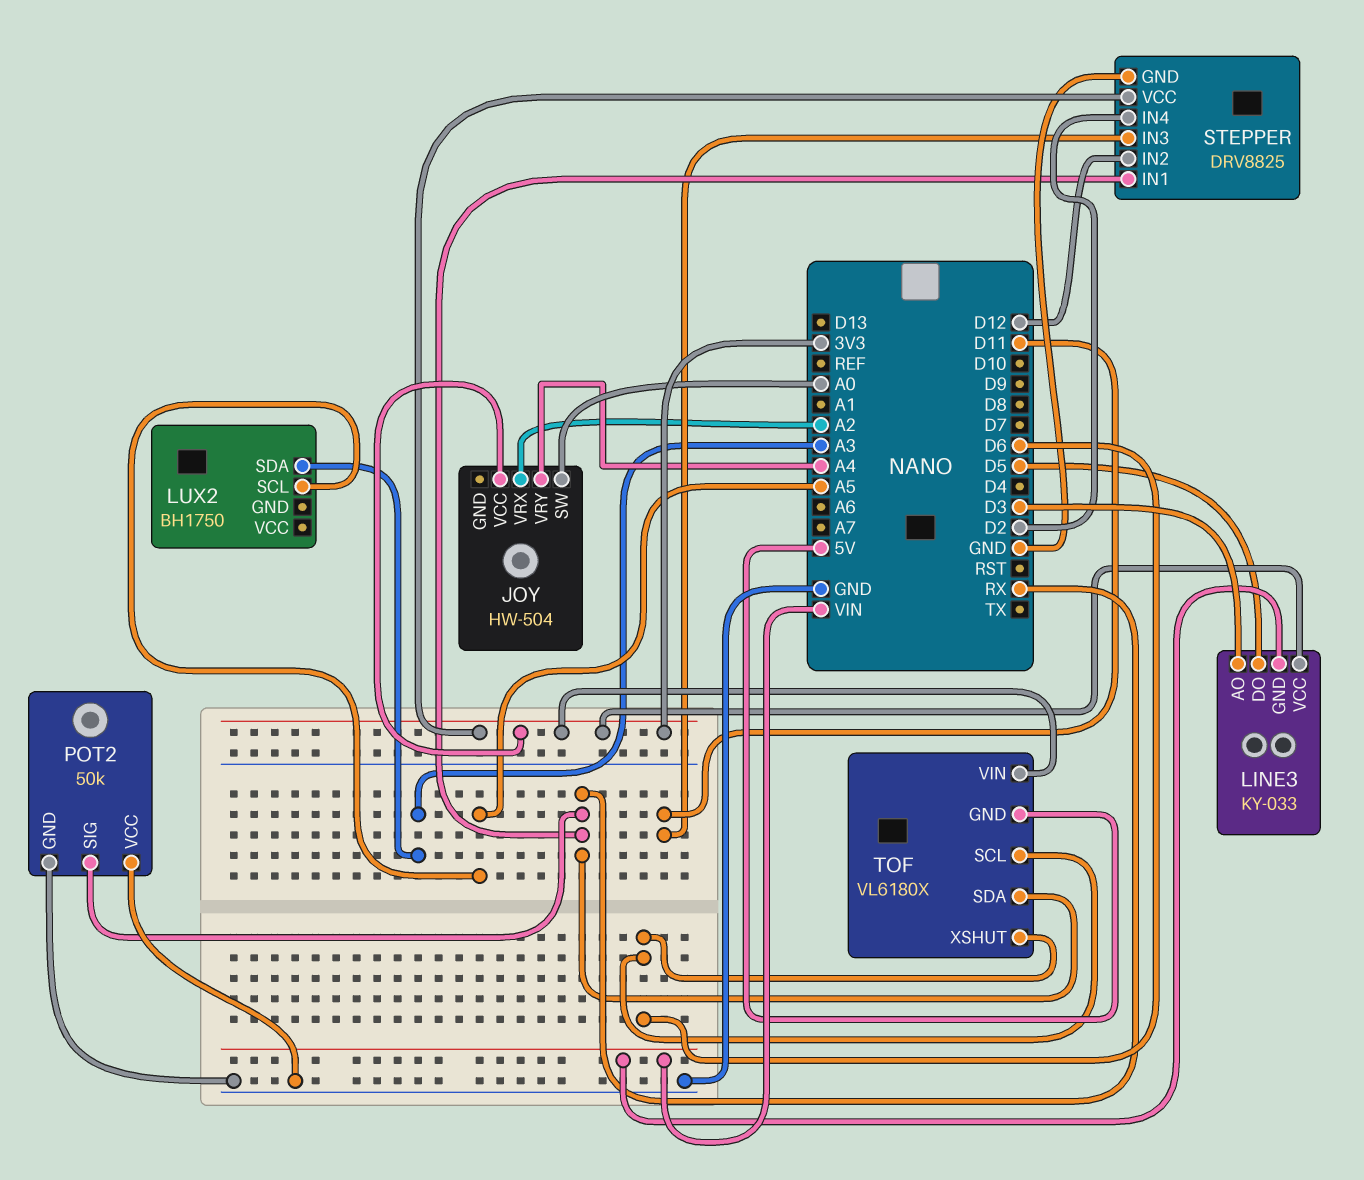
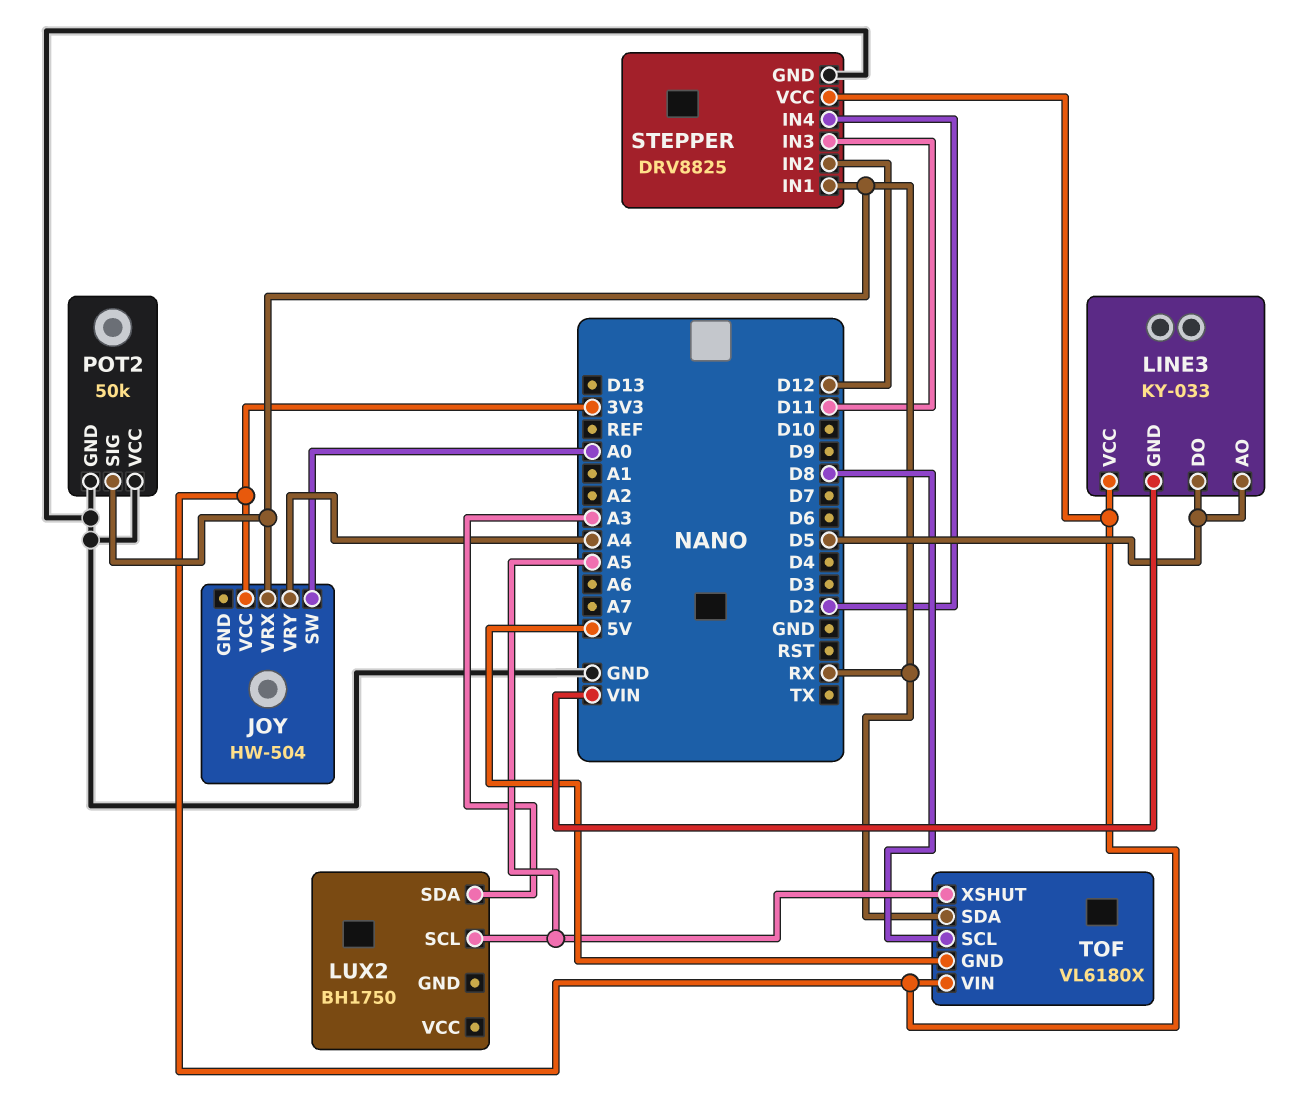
JOY pin VRX: A2 -> RX
LINE3 pin AO: D3 -> D5
TOF pin SCL: D6 -> D8
TOF pin XSHUT: D6 -> A5

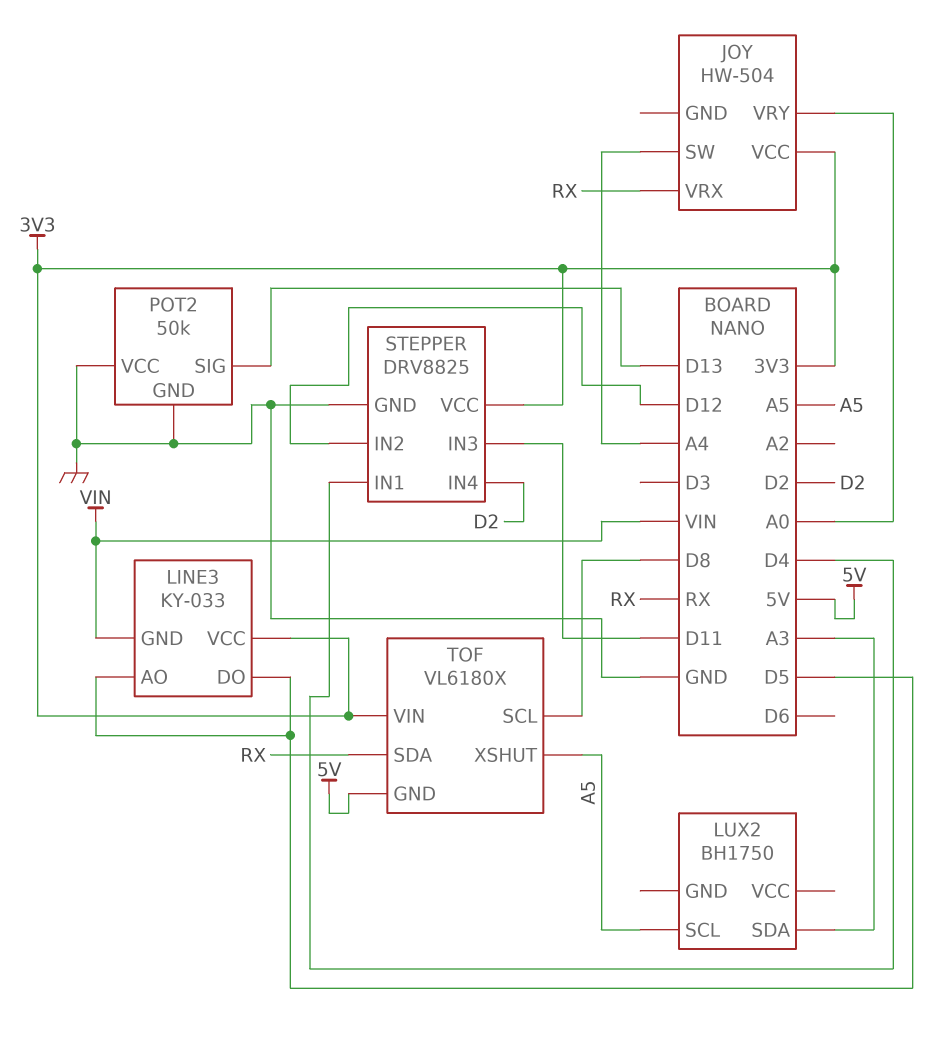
JOY pin SW: A0 -> A4
JOY pin VRY: A4 -> A0
POT2 pin SIG: RX -> D13
STEPPER pin IN1: RX -> D4

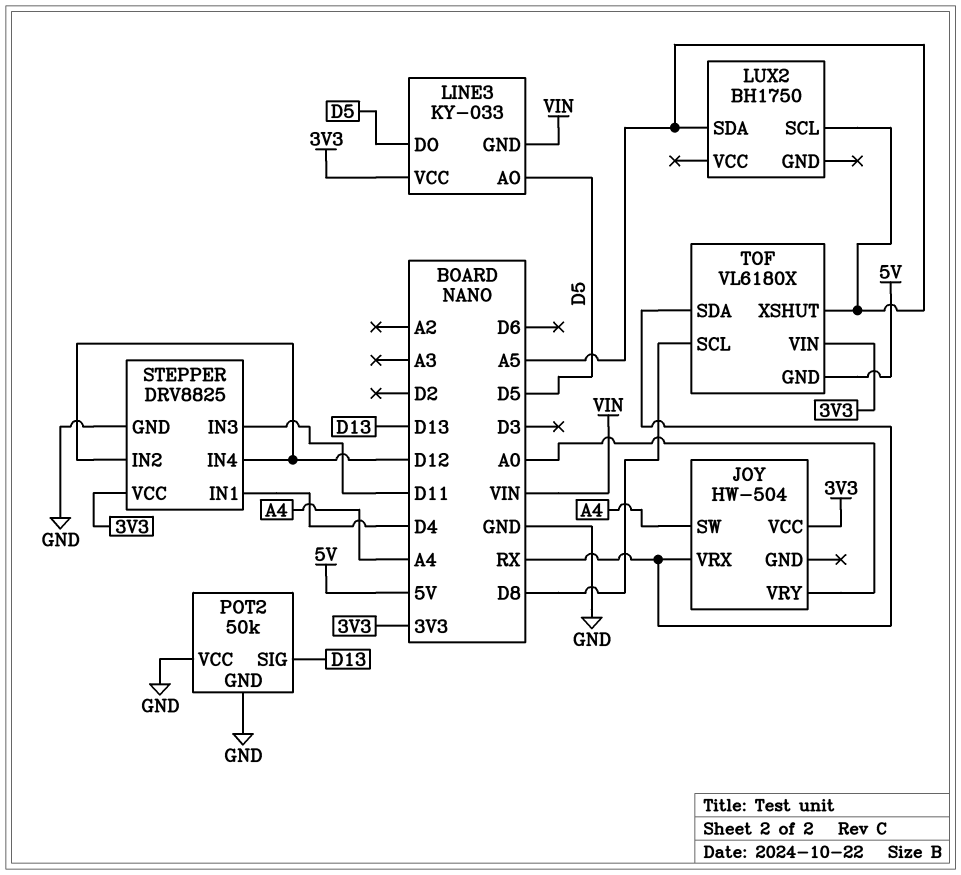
LUX2 pin SDA: A3 -> A5
STEPPER pin IN4: D2 -> D12

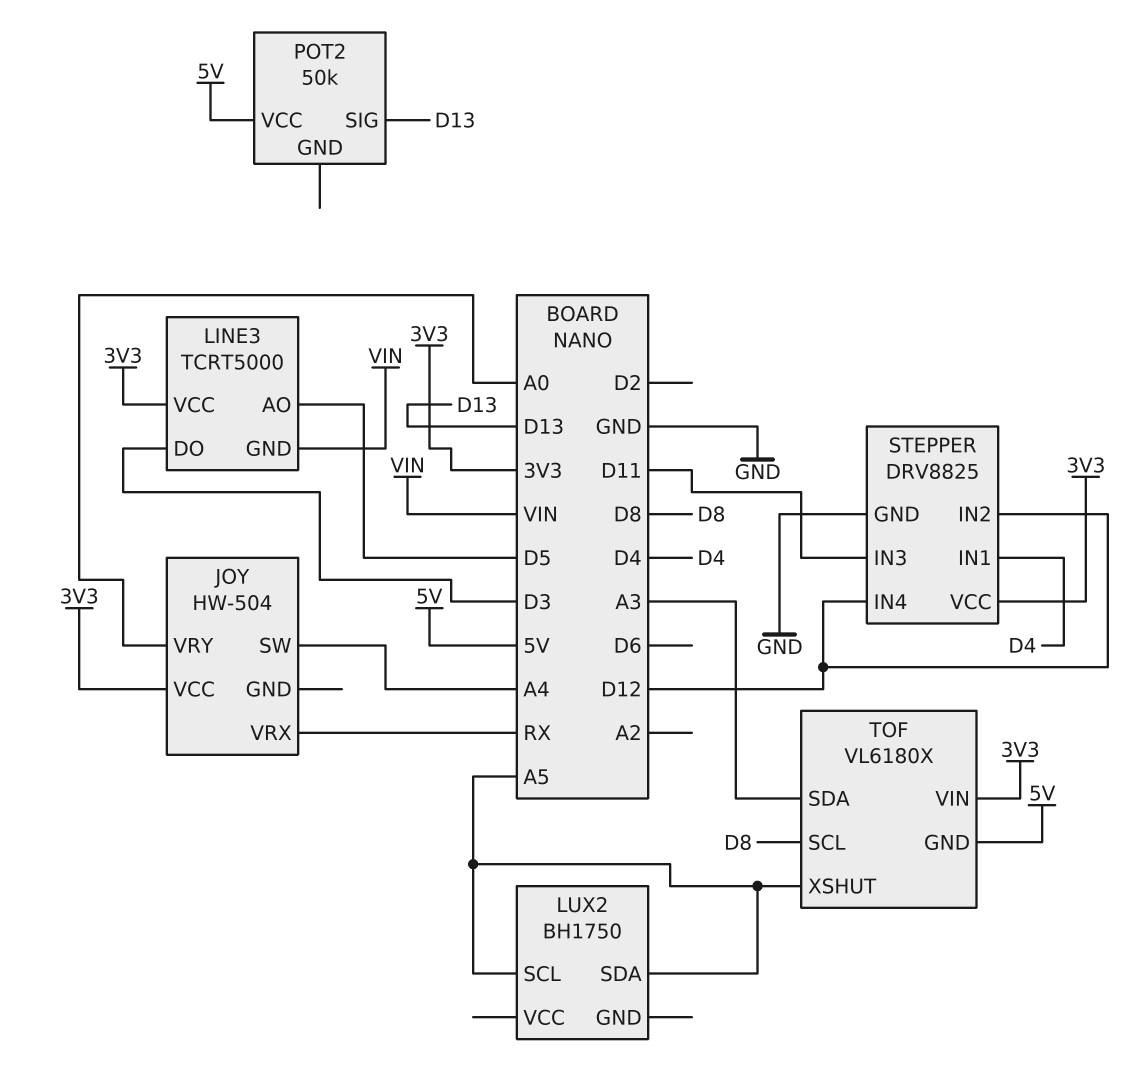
LINE3: KY-033 -> TCRT5000
LINE3 pin DO: D5 -> D3
POT2 pin GND: GND -> none
POT2 pin VCC: GND -> 5V
TOF pin SDA: RX -> A3

